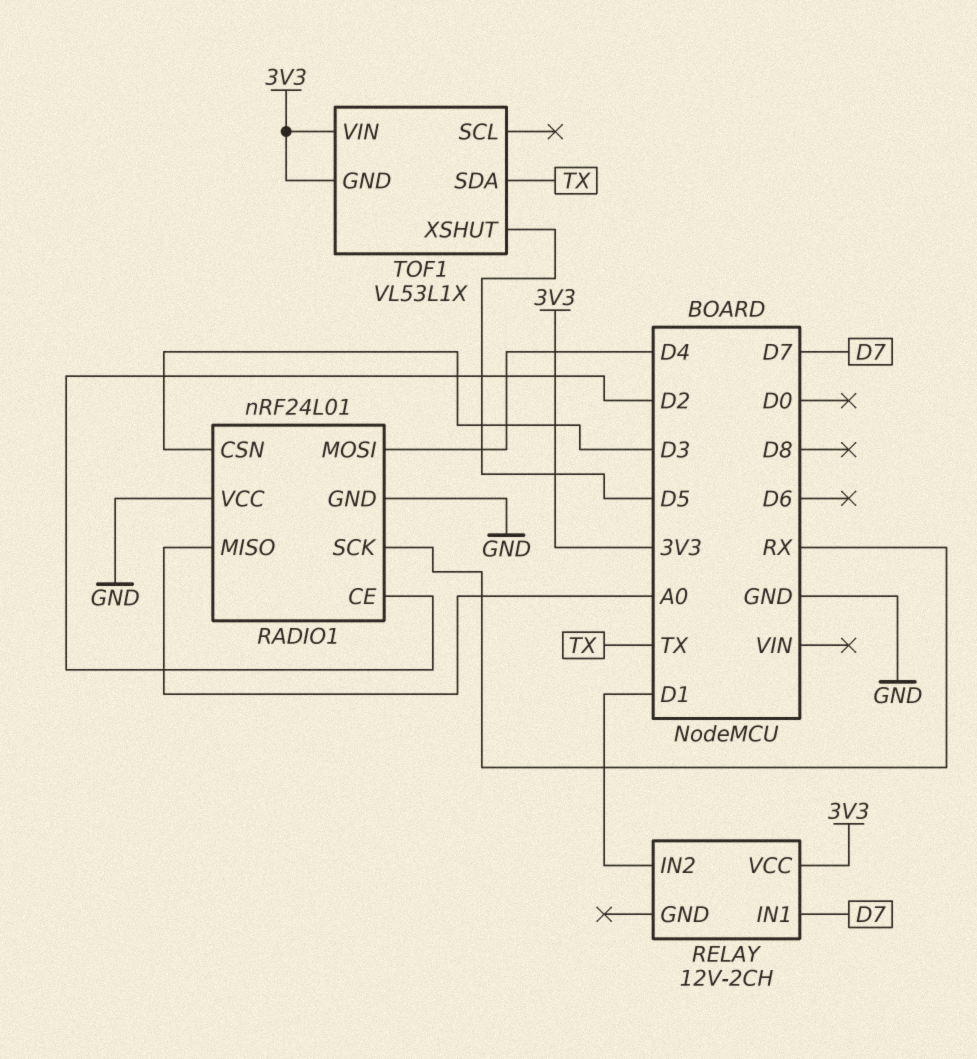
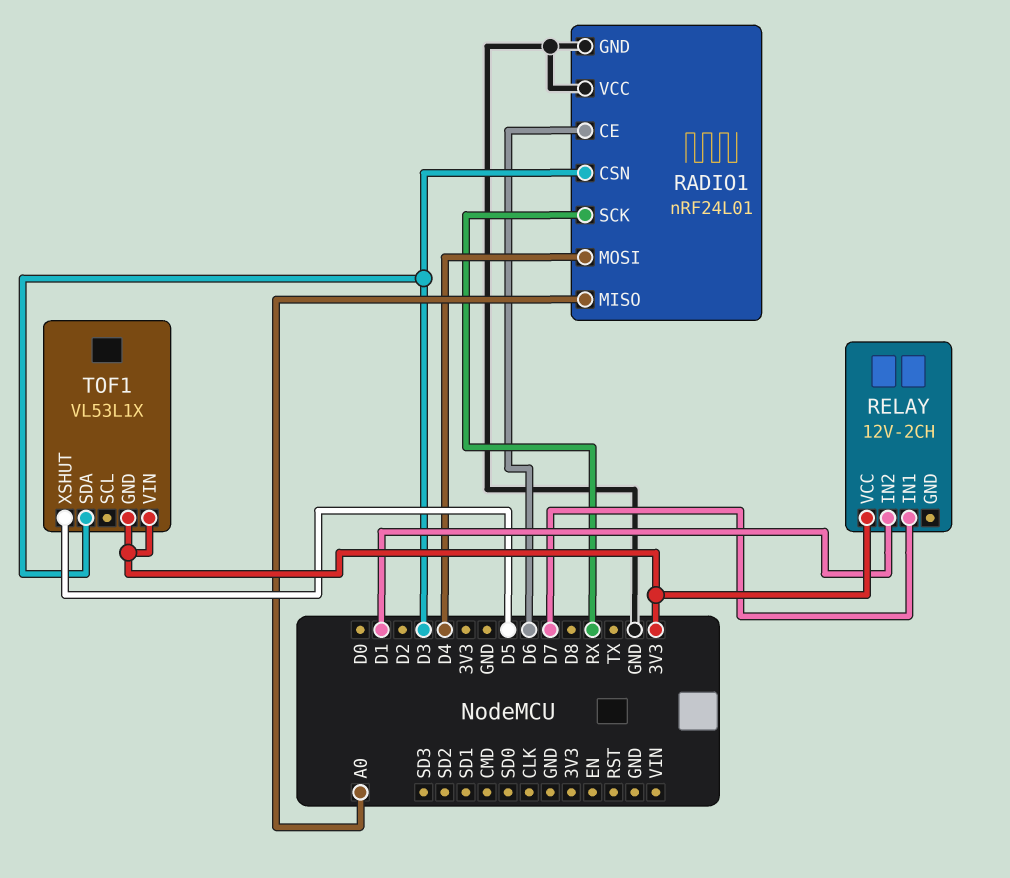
RADIO1 pin CE: D2 -> D6
TOF1 pin SDA: TX -> D3

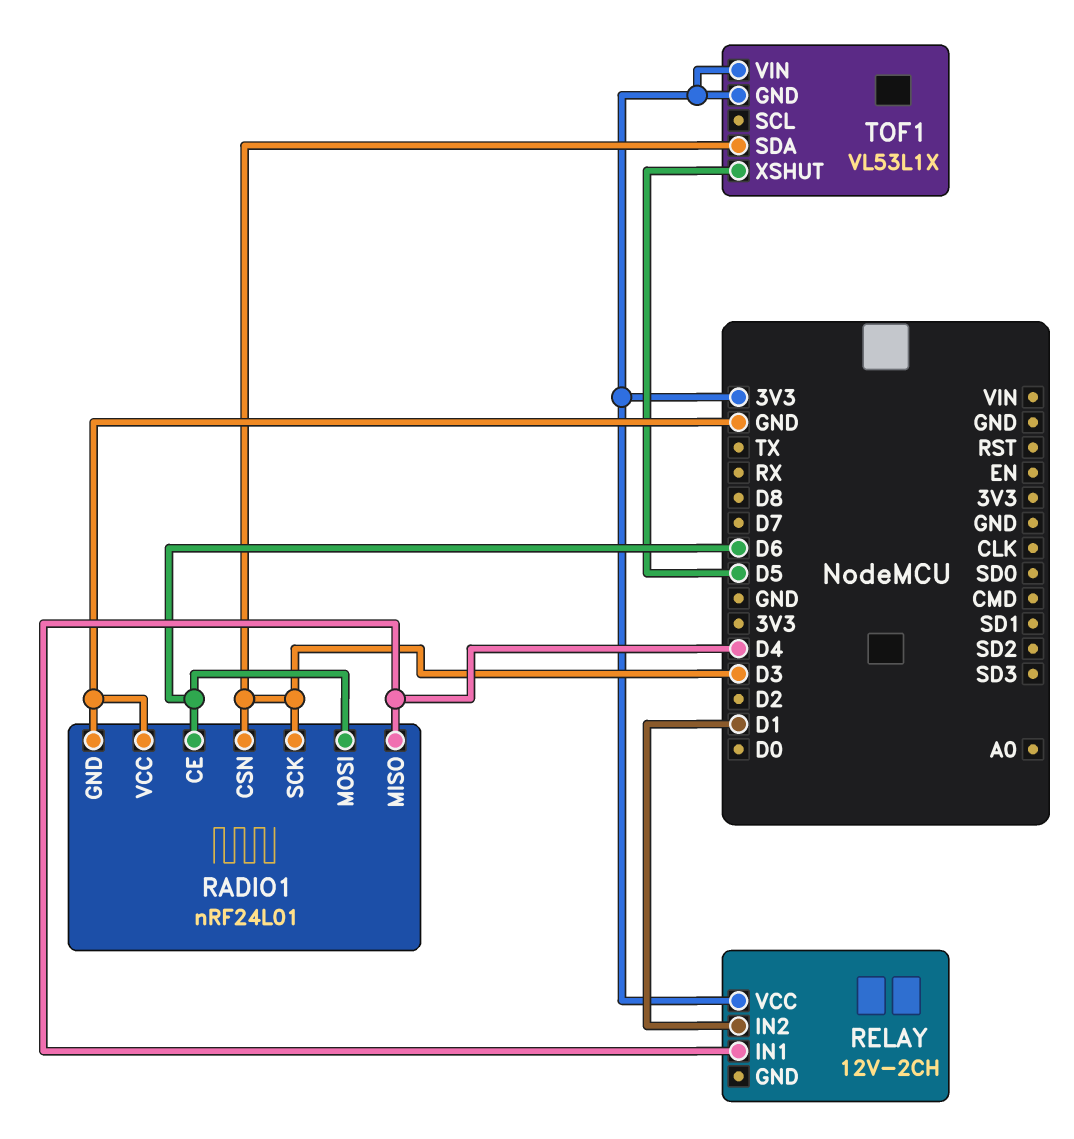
RADIO1 pin MISO: A0 -> D4
RADIO1 pin MOSI: D4 -> D6
RADIO1 pin SCK: RX -> D3
RELAY pin IN1: D7 -> D4

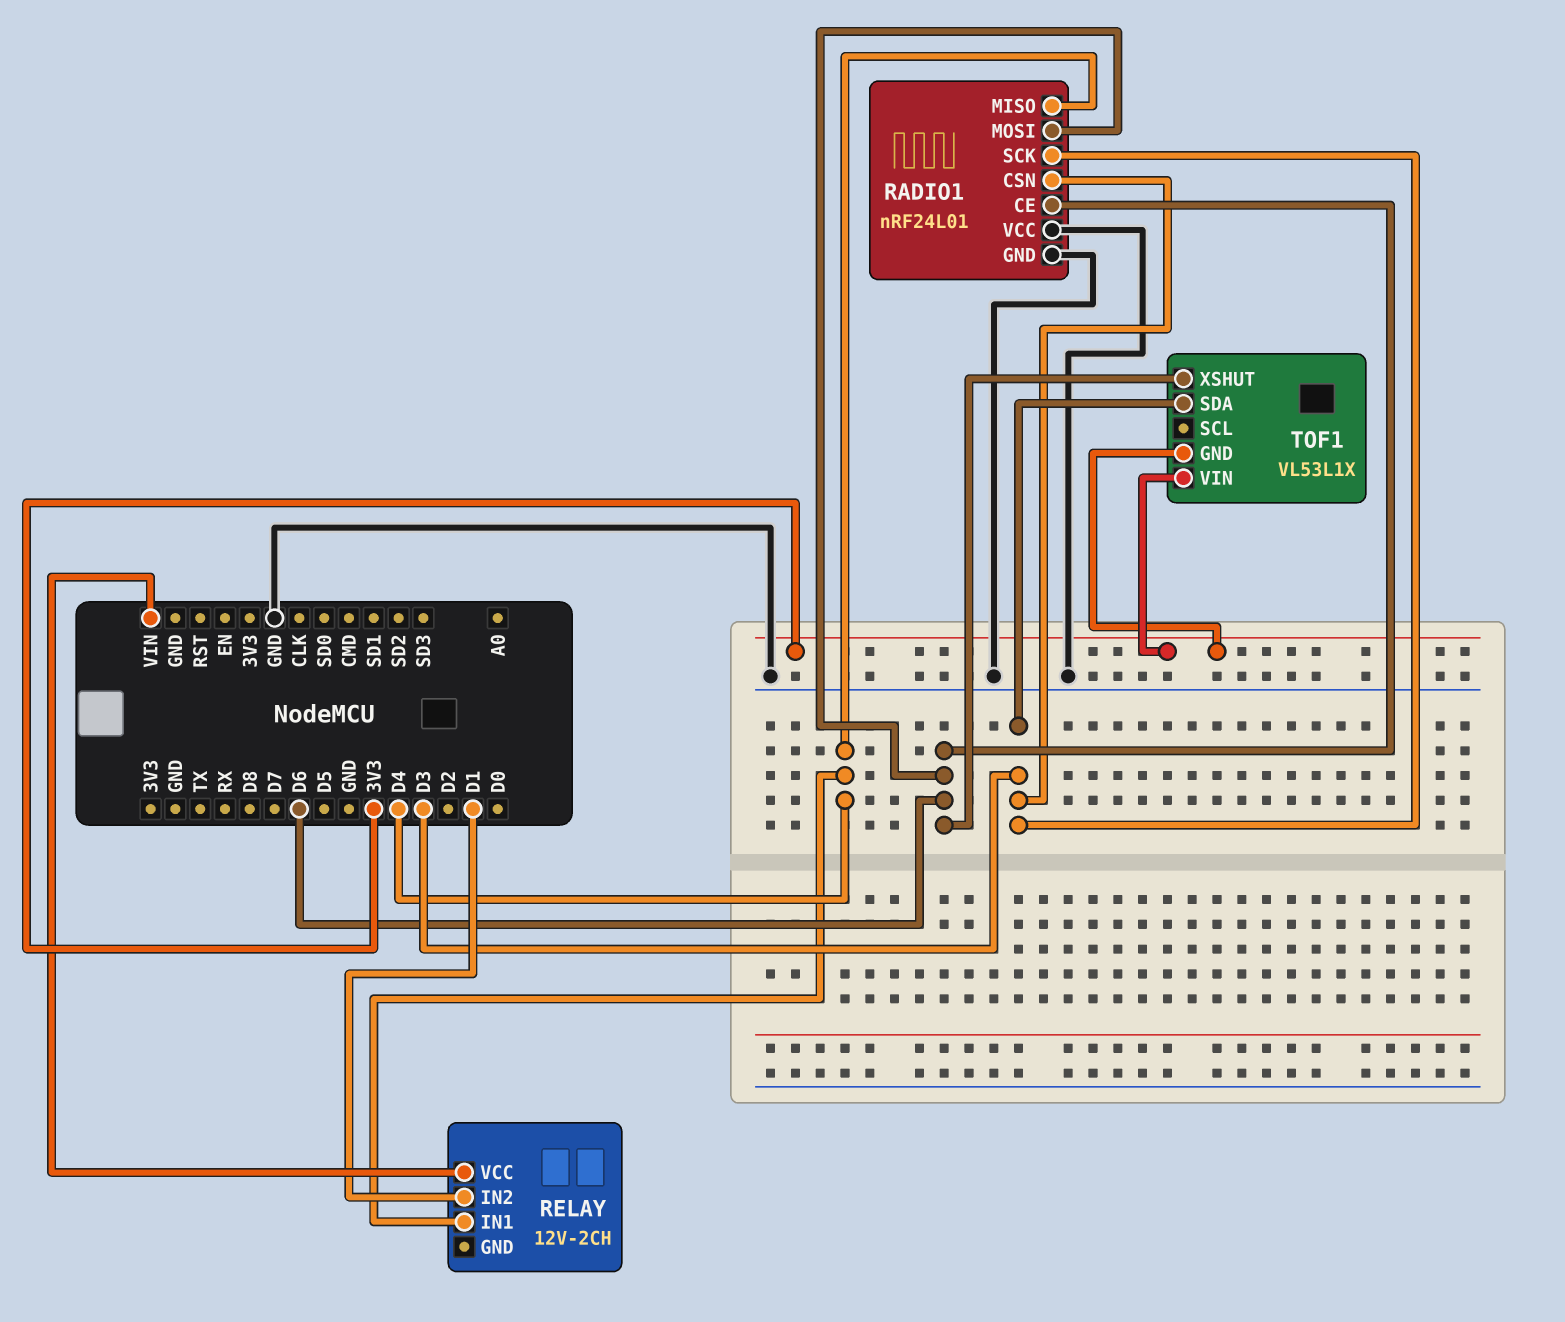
RELAY pin VCC: 3V3 -> VIN
TOF1 pin XSHUT: D5 -> D6

